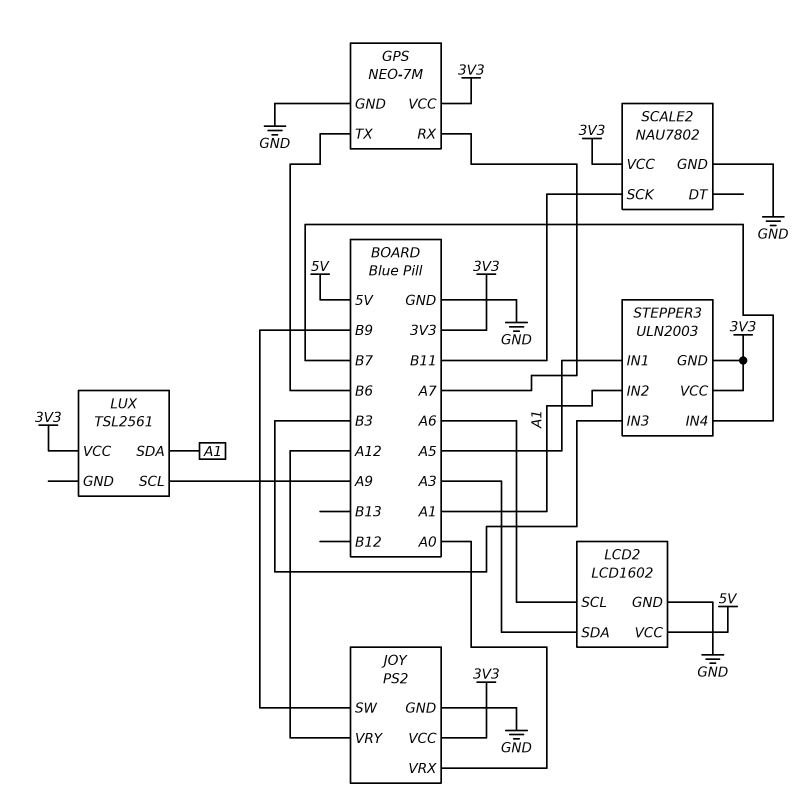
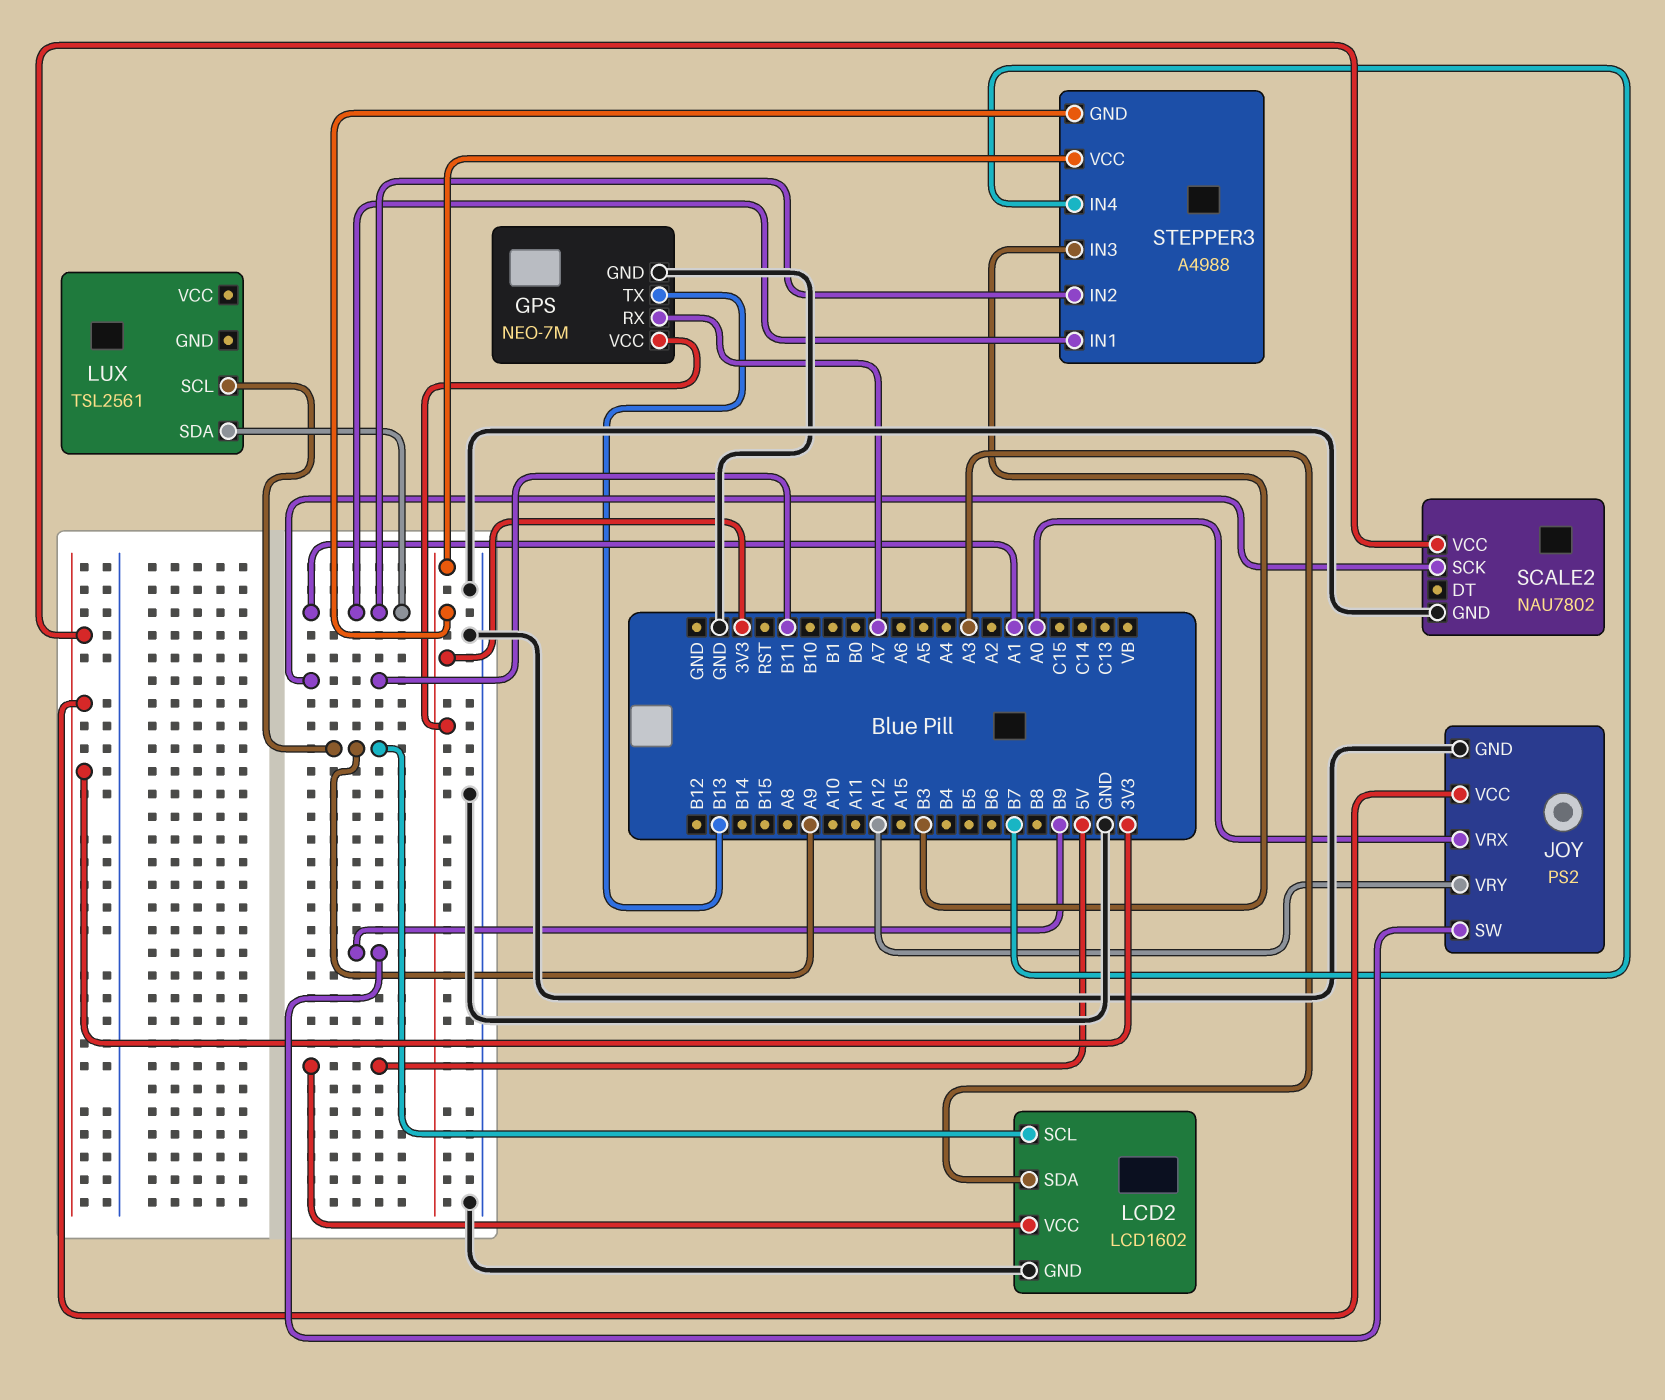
GPS pin TX: B6 -> B13
LCD2 pin SCL: A6 -> A9
LUX pin VCC: 3V3 -> none
STEPPER3: ULN2003 -> A4988
STEPPER3 pin IN1: A5 -> A1

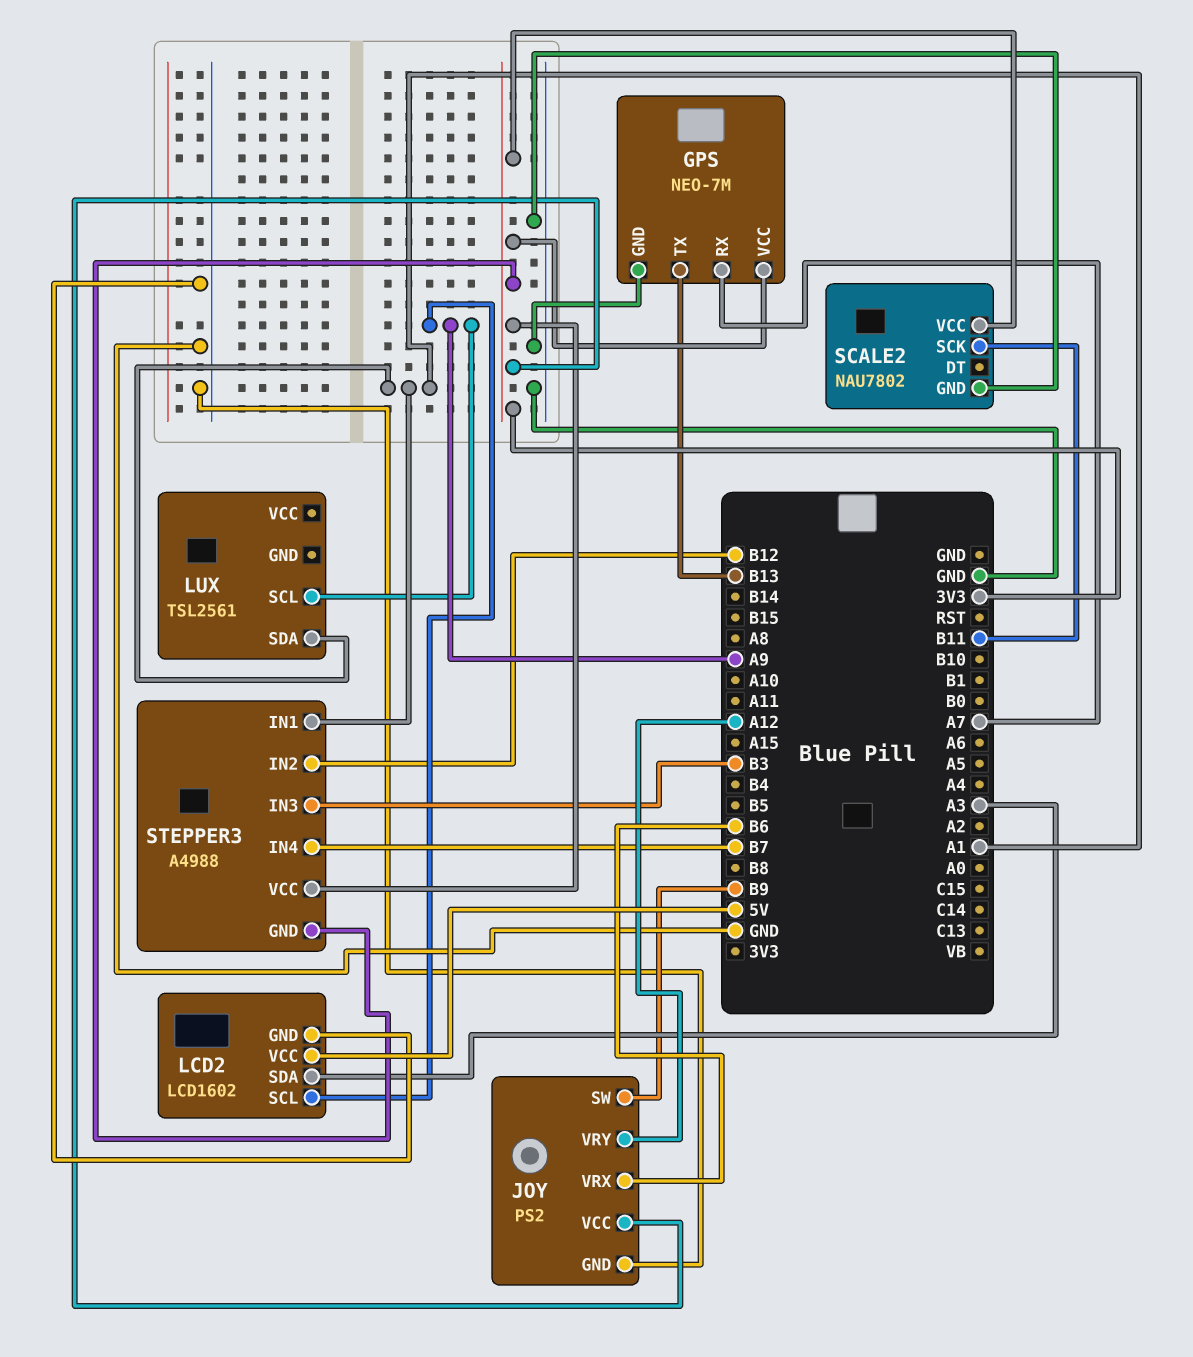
JOY pin VRX: A0 -> B6
STEPPER3 pin IN2: A1 -> B12

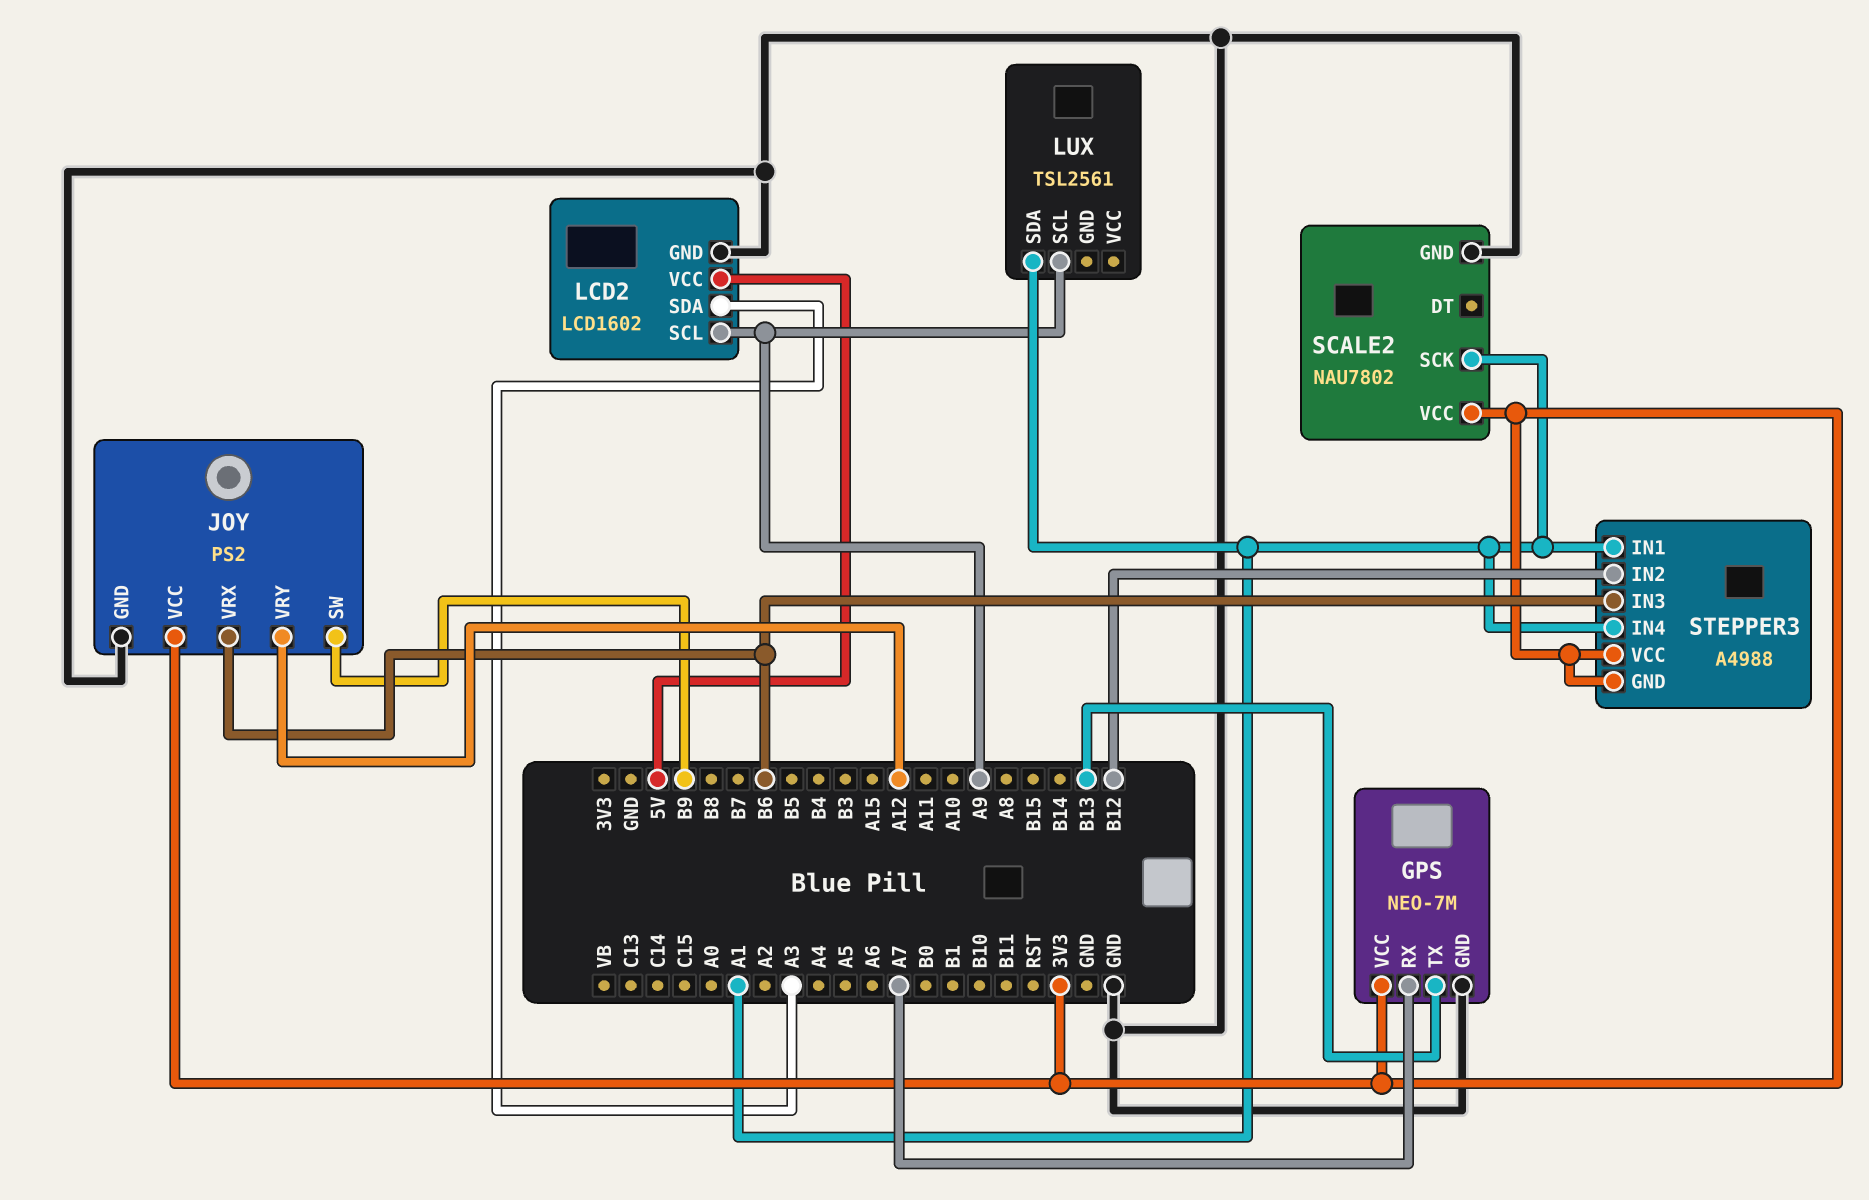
SCALE2 pin SCK: B11 -> A1
STEPPER3 pin IN3: B3 -> B6
STEPPER3 pin IN4: B7 -> A1

